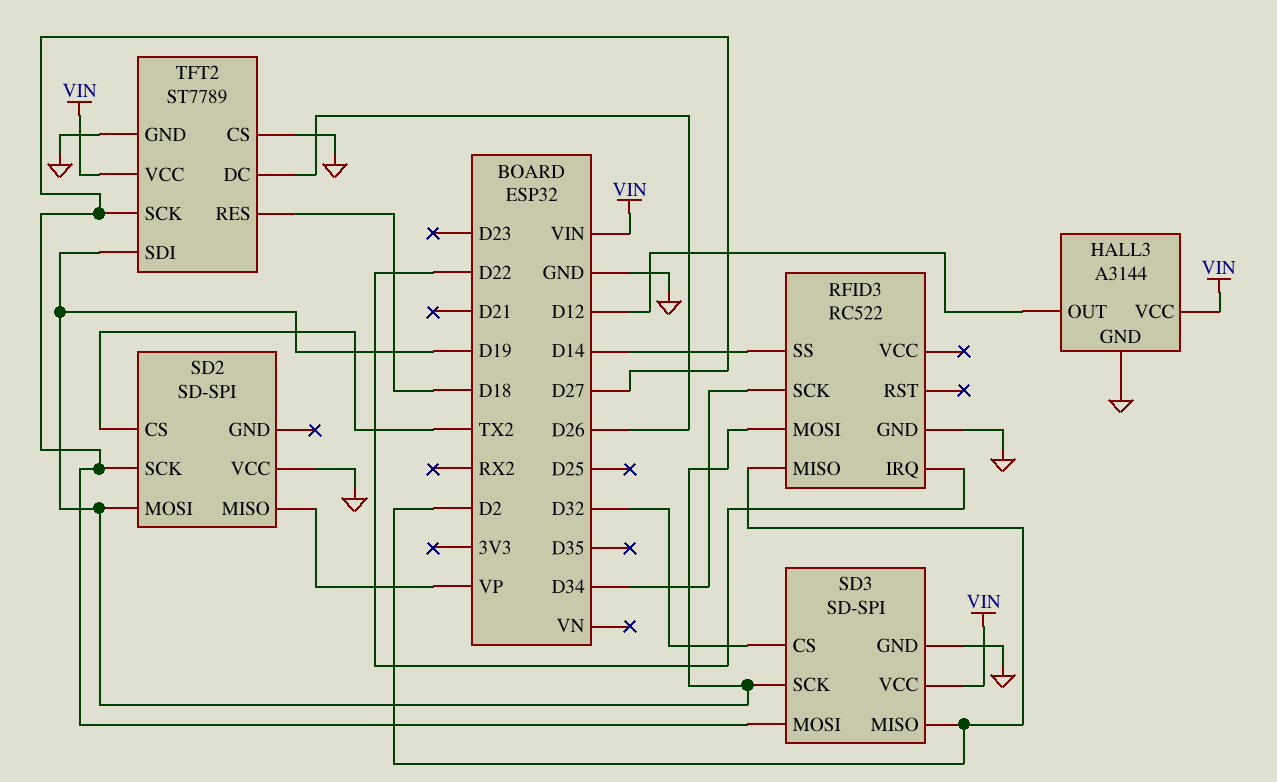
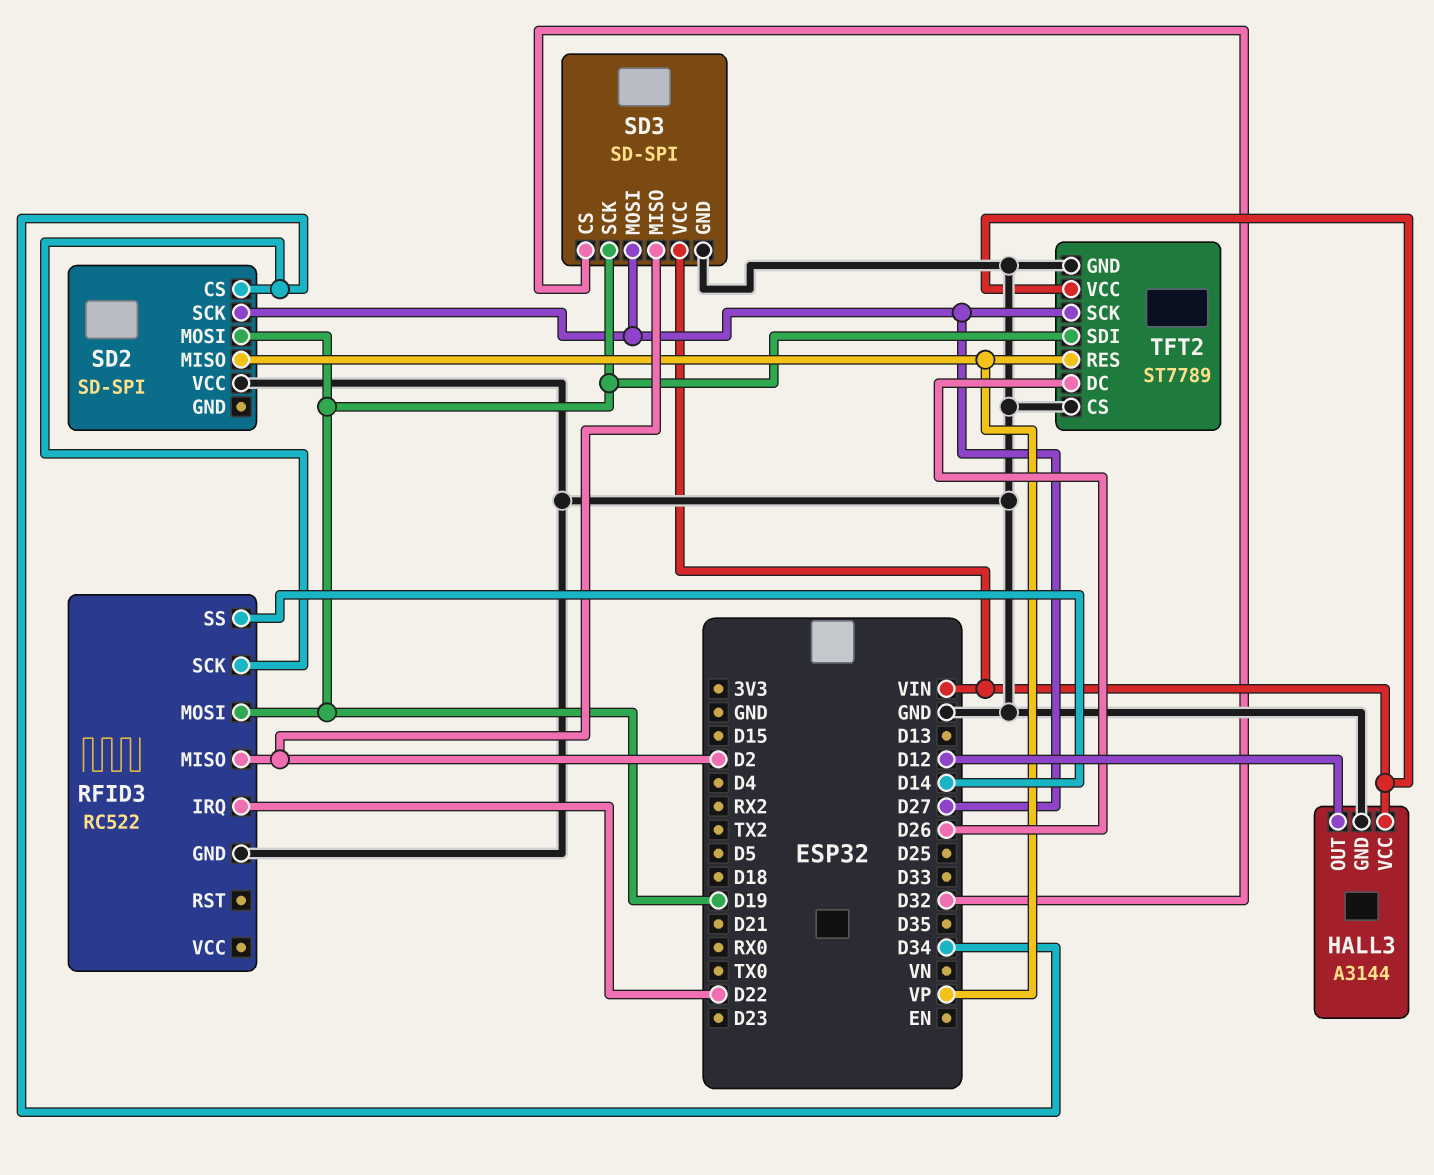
SD2 pin CS: TX2 -> D34
TFT2 pin RES: D18 -> VP

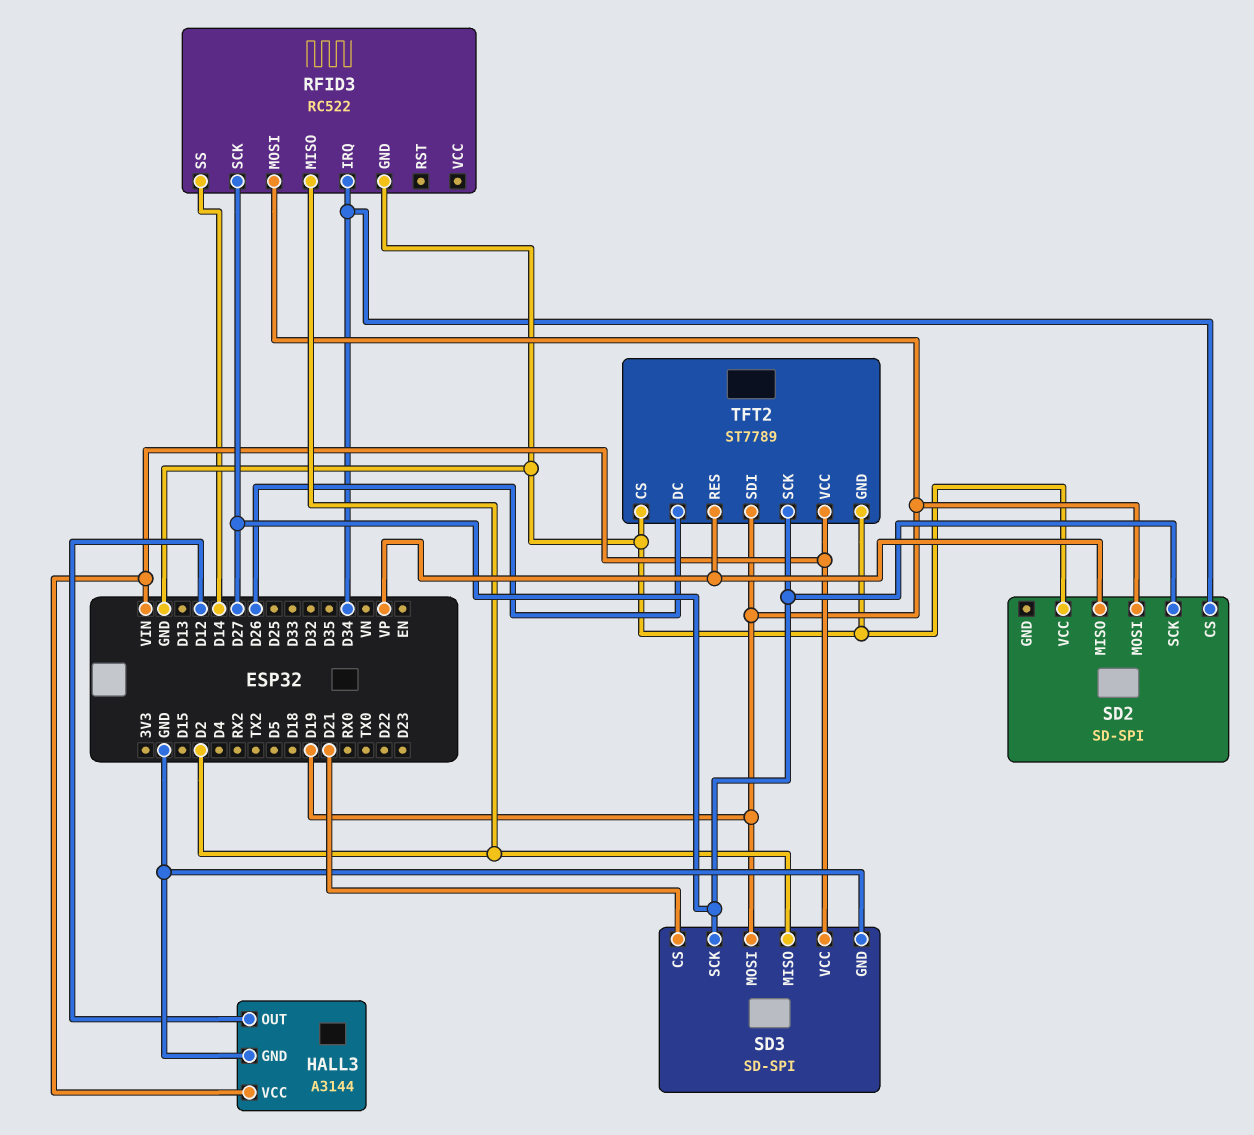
RFID3 pin IRQ: D22 -> D34
RFID3 pin SCK: D34 -> D27
SD3 pin CS: D32 -> D21
SD3 pin MOSI: D27 -> D19
SD3 pin SCK: D19 -> D27

